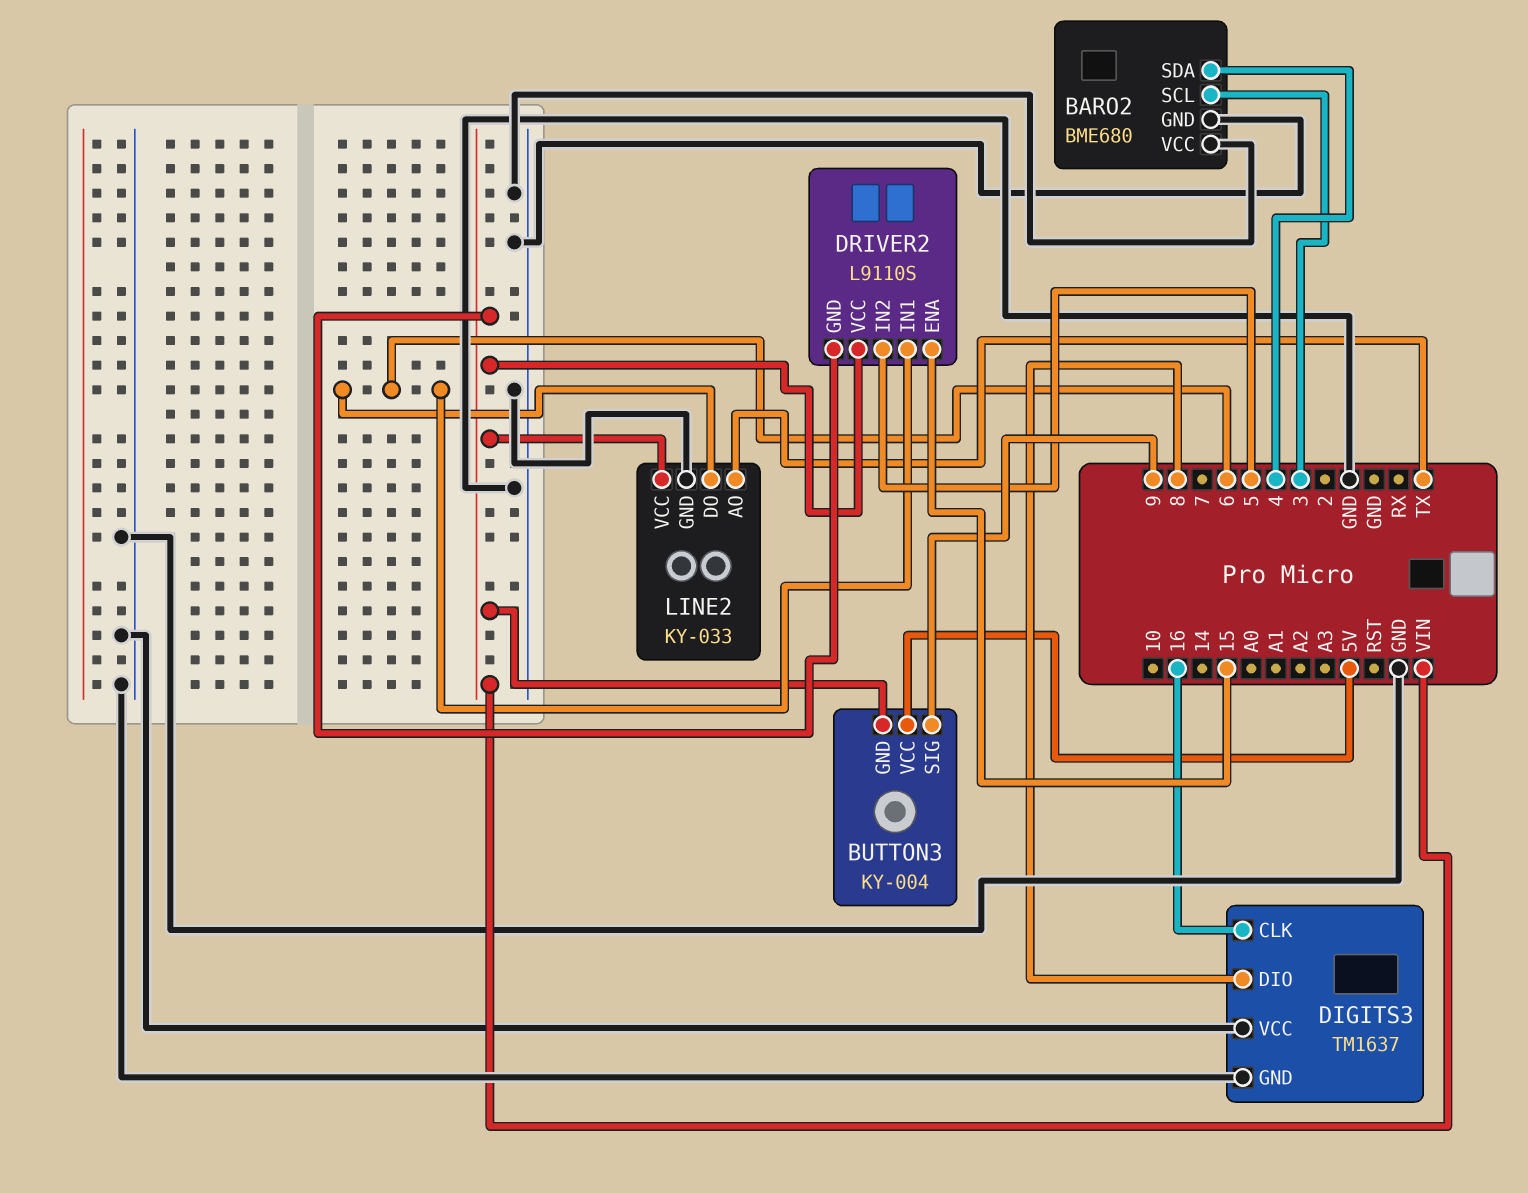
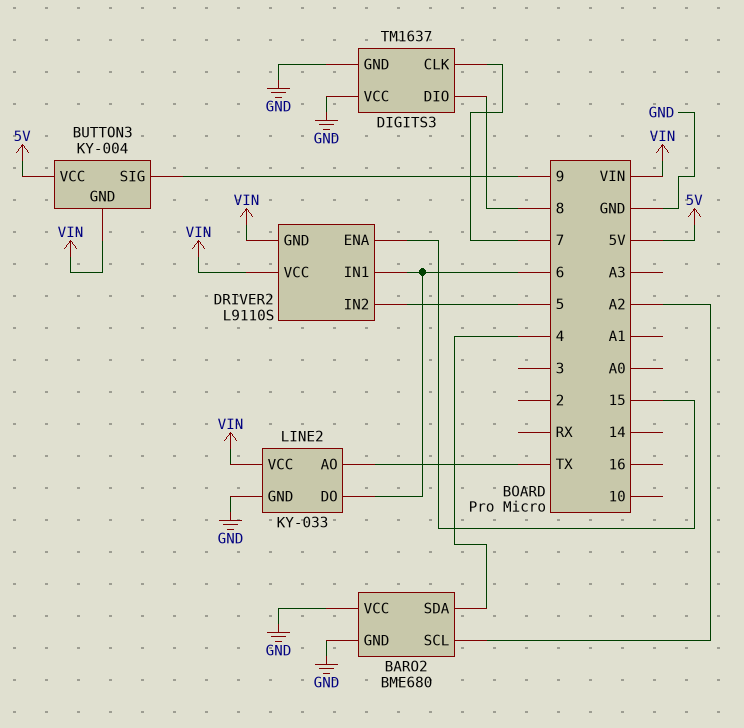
BARO2 pin SCL: 3 -> A2
DIGITS3 pin CLK: 16 -> 7

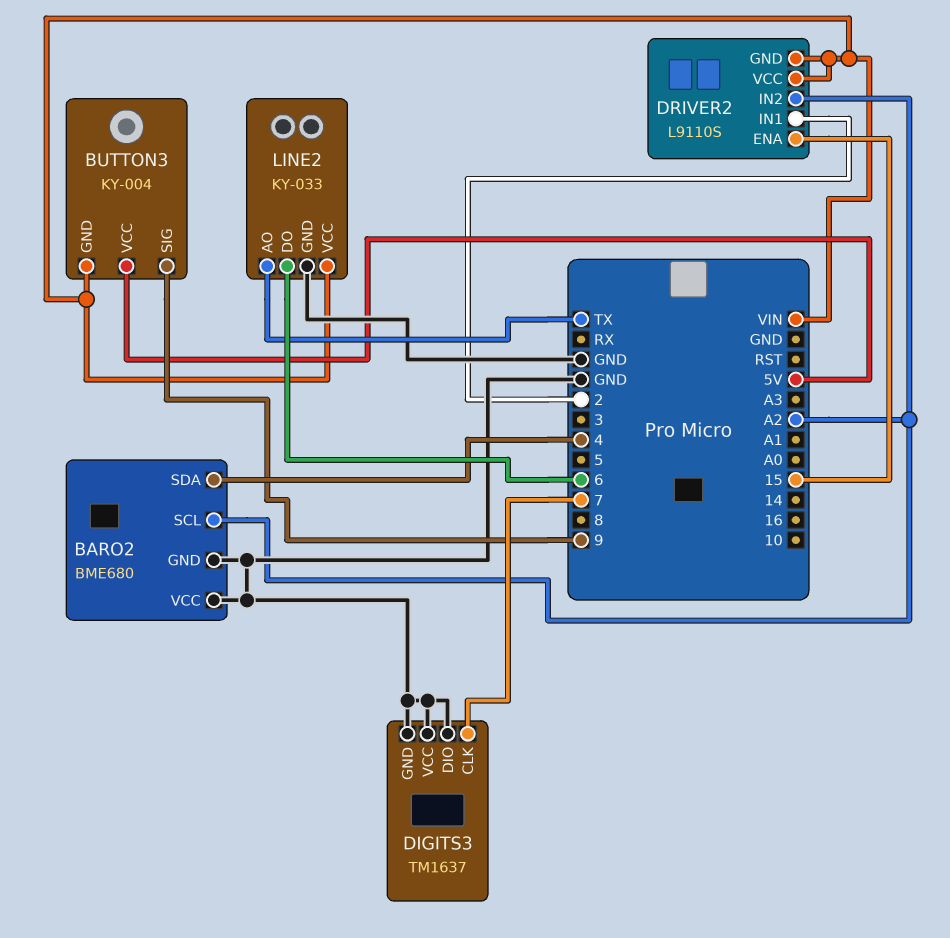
DIGITS3 pin DIO: 8 -> GND
DRIVER2 pin IN1: 6 -> 2
DRIVER2 pin IN2: 5 -> A2

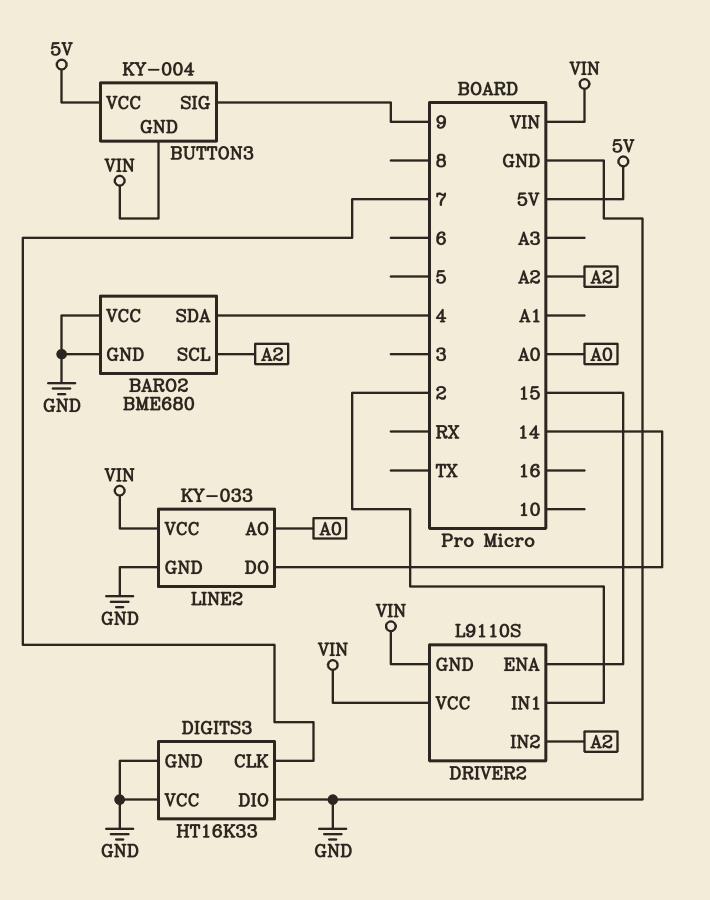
DIGITS3: TM1637 -> HT16K33
LINE2 pin AO: TX -> A0
LINE2 pin DO: 6 -> 14

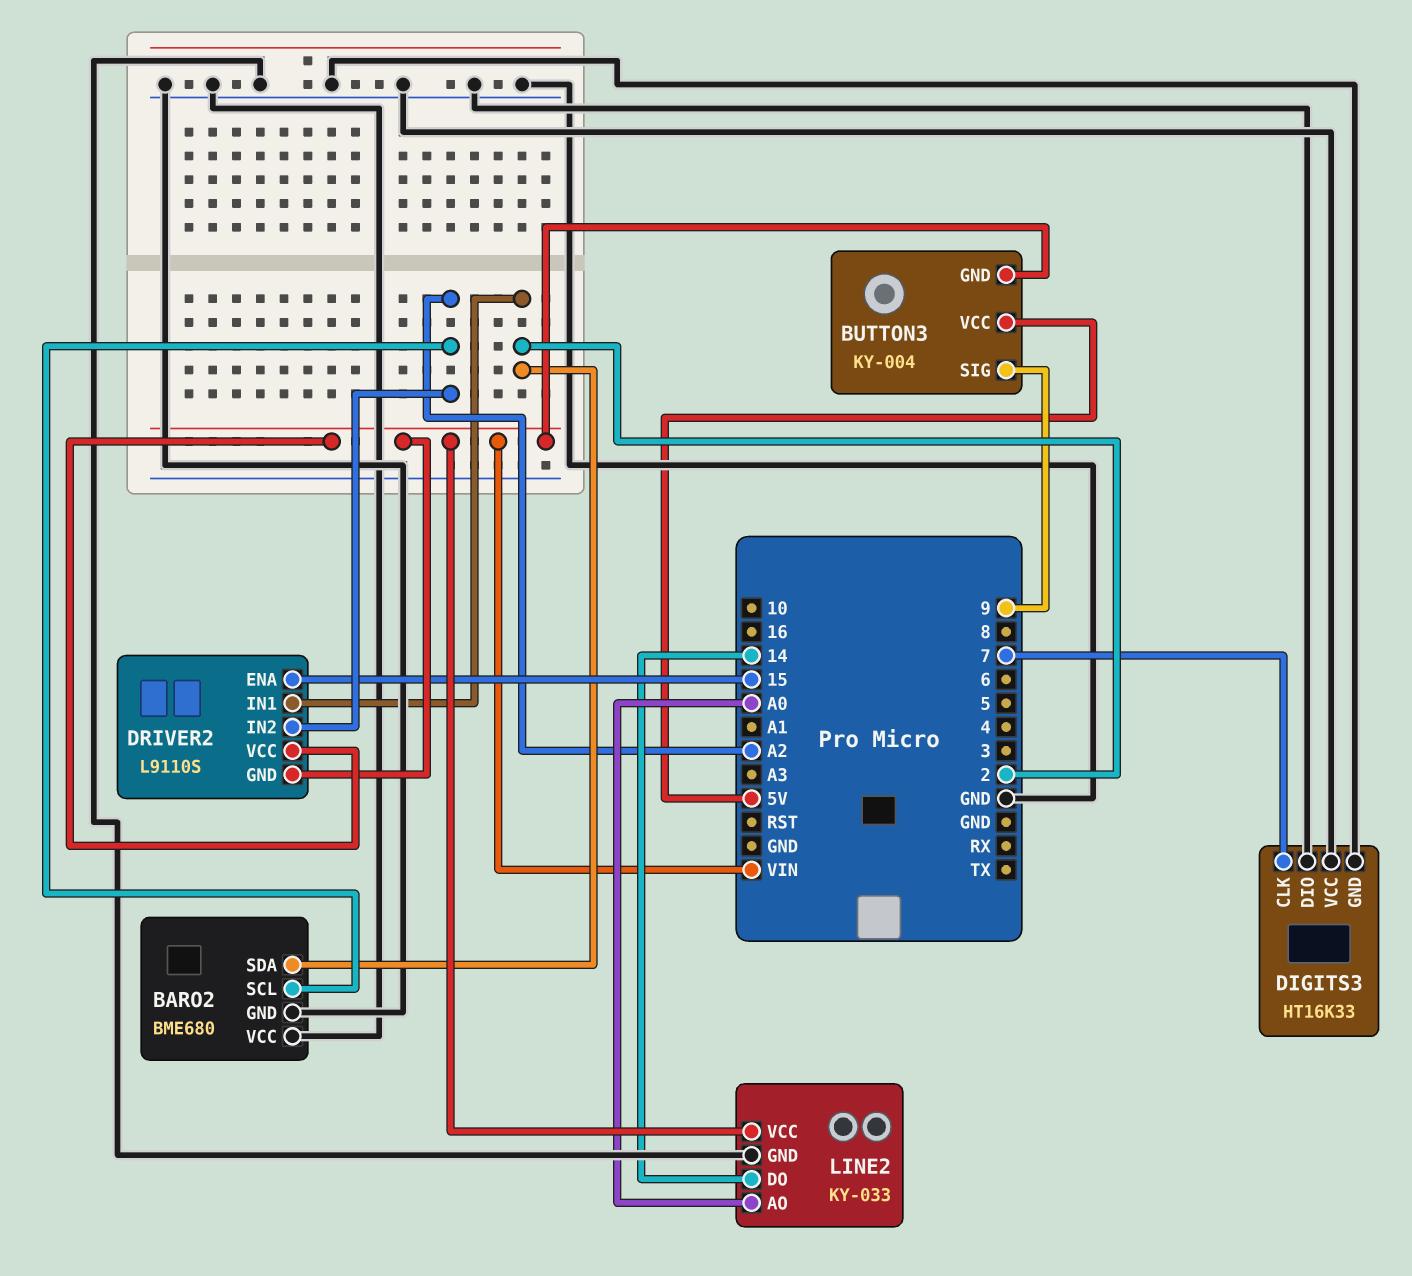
BARO2 pin SDA: 4 -> 2

